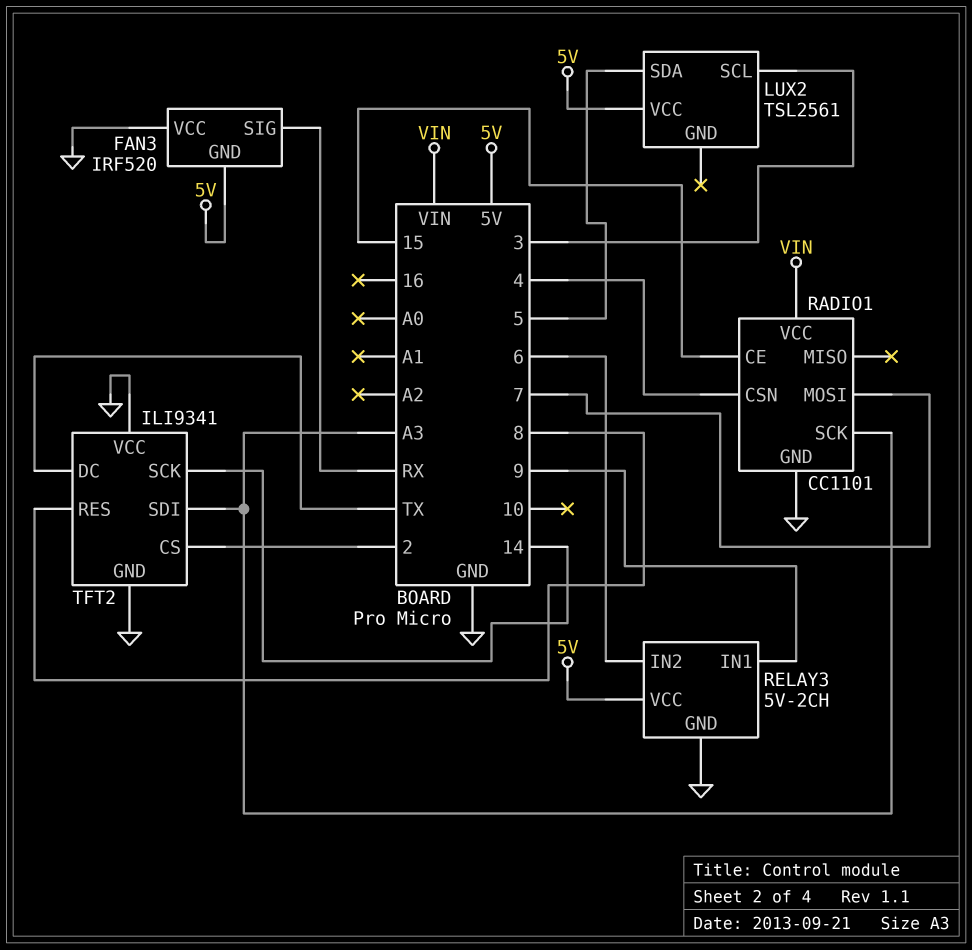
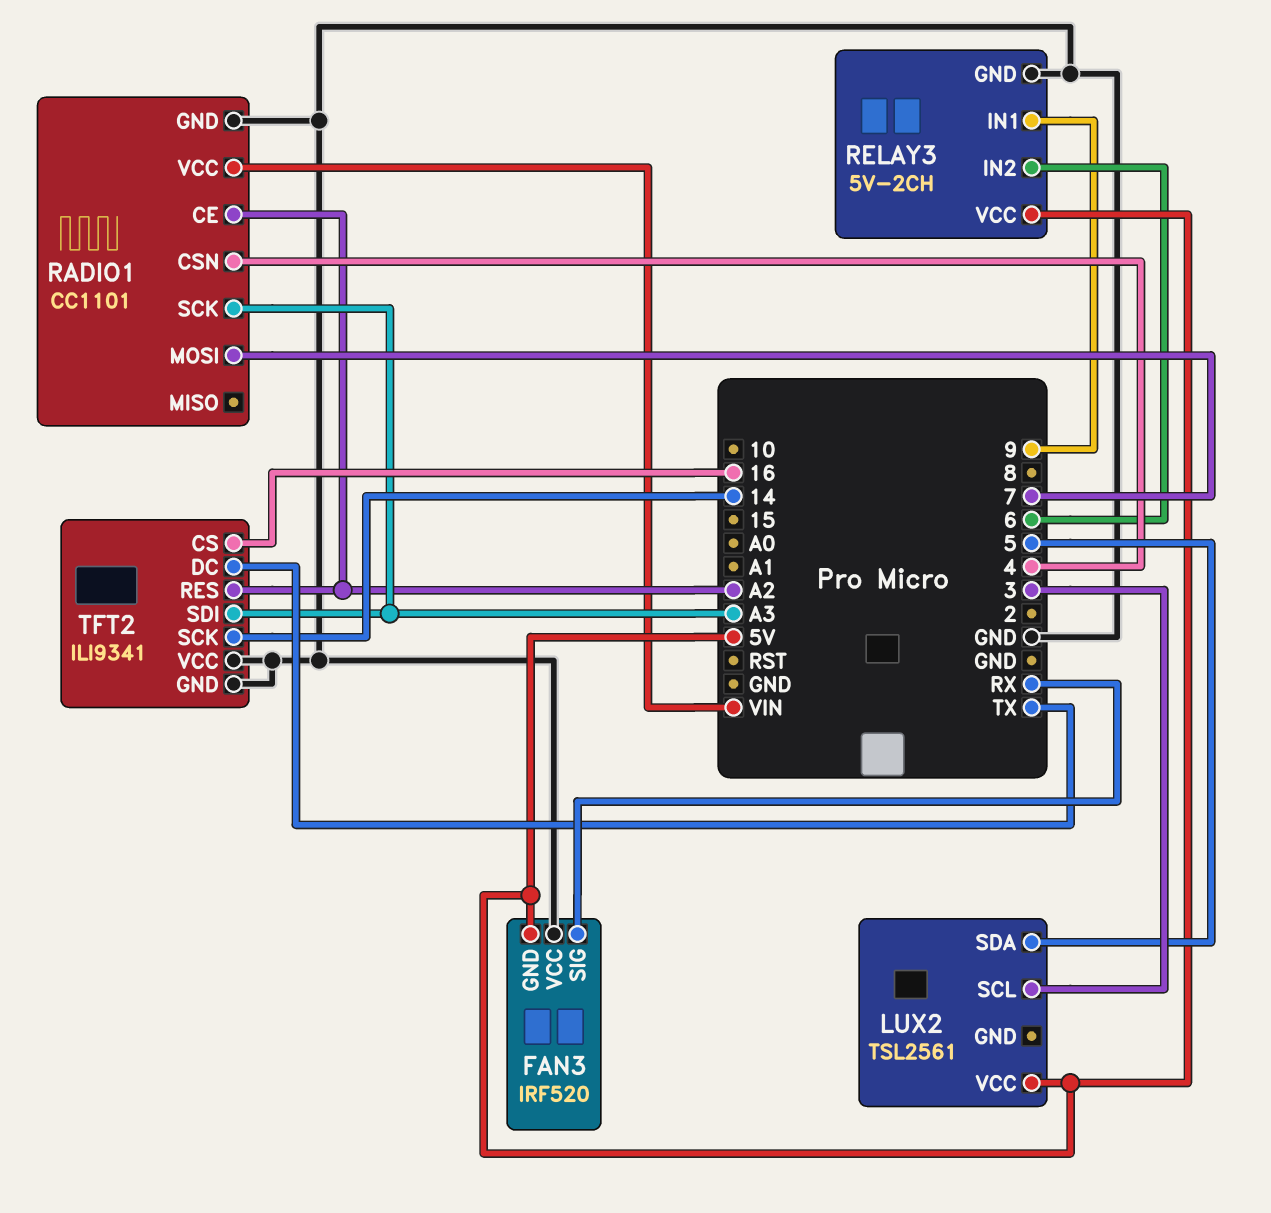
RADIO1 pin CE: 15 -> A2
TFT2 pin CS: 2 -> 16
TFT2 pin RES: 8 -> A2

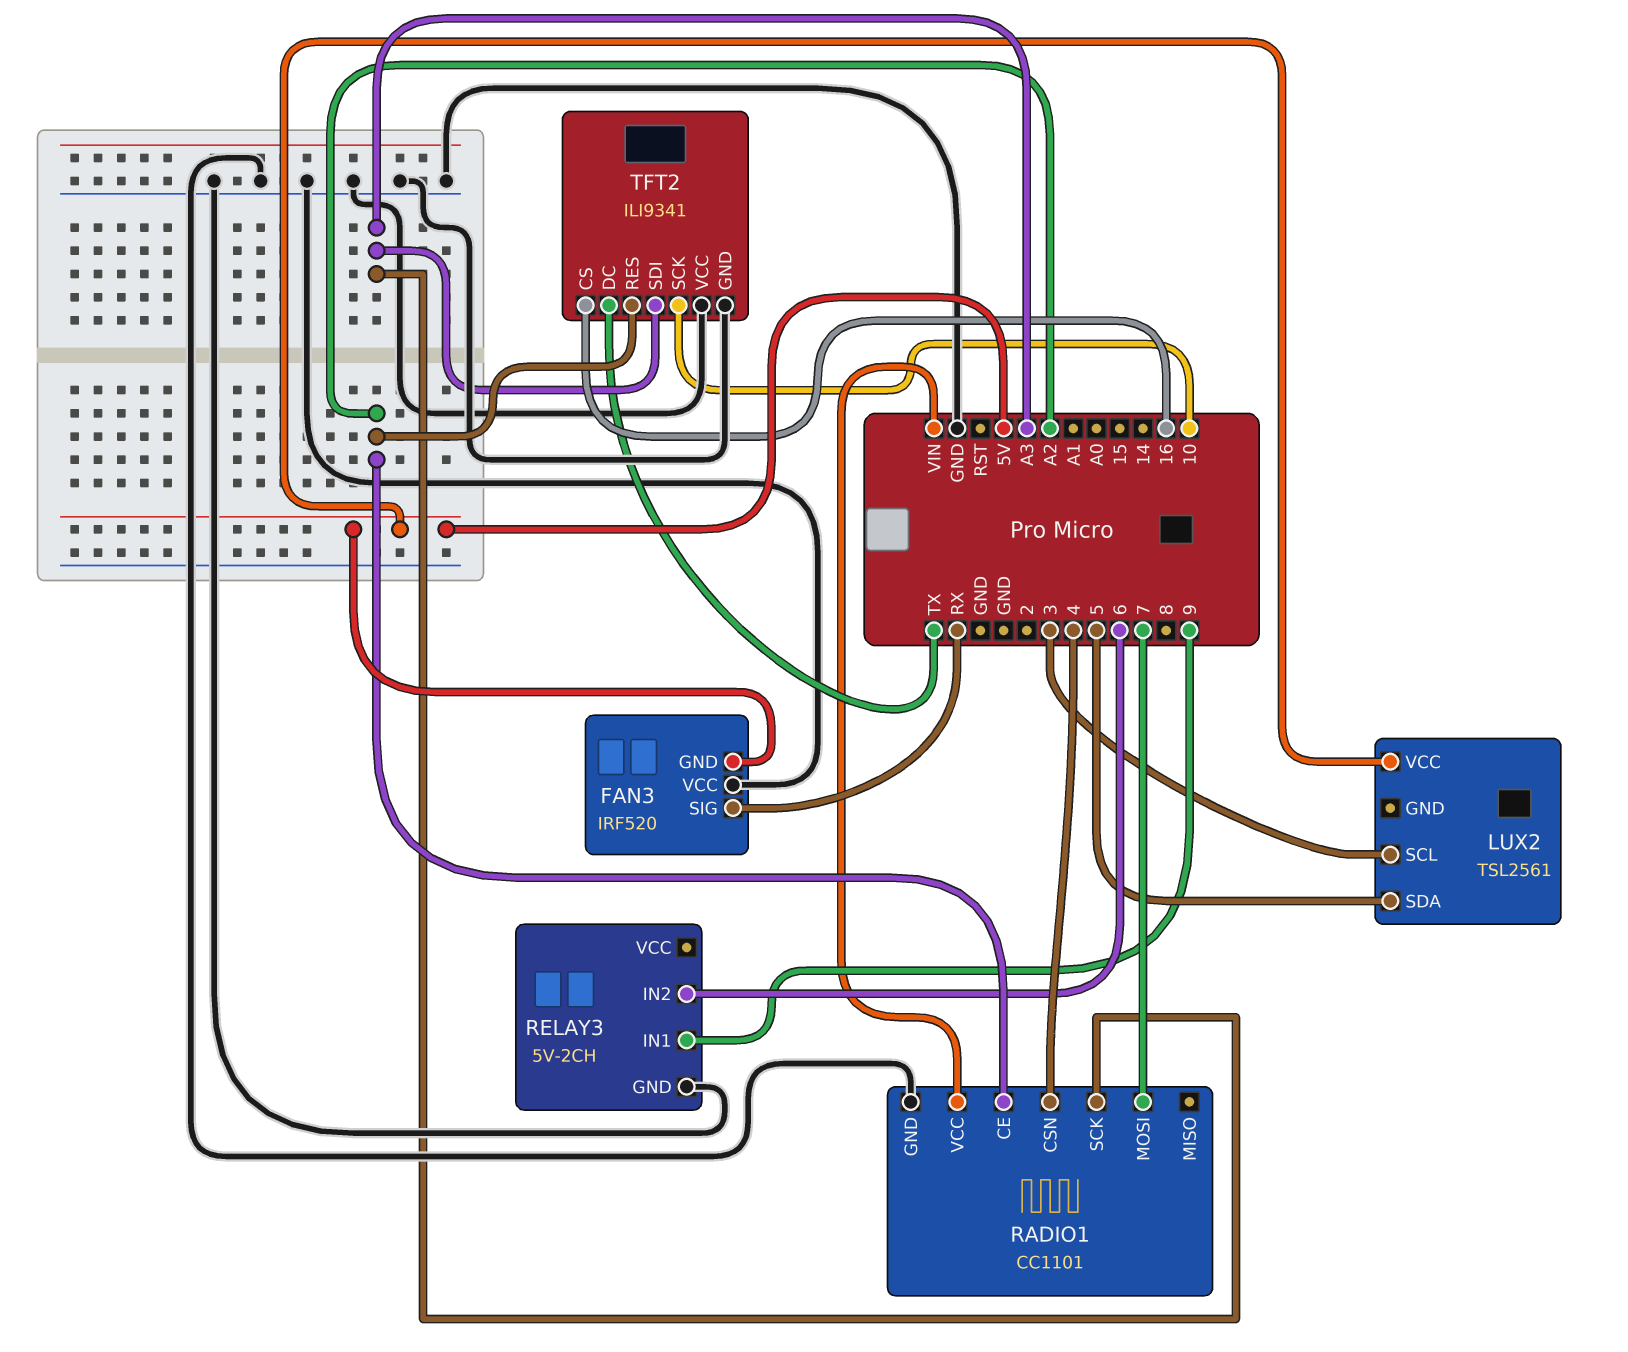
RELAY3 pin VCC: 5V -> none
TFT2 pin SCK: 14 -> 10

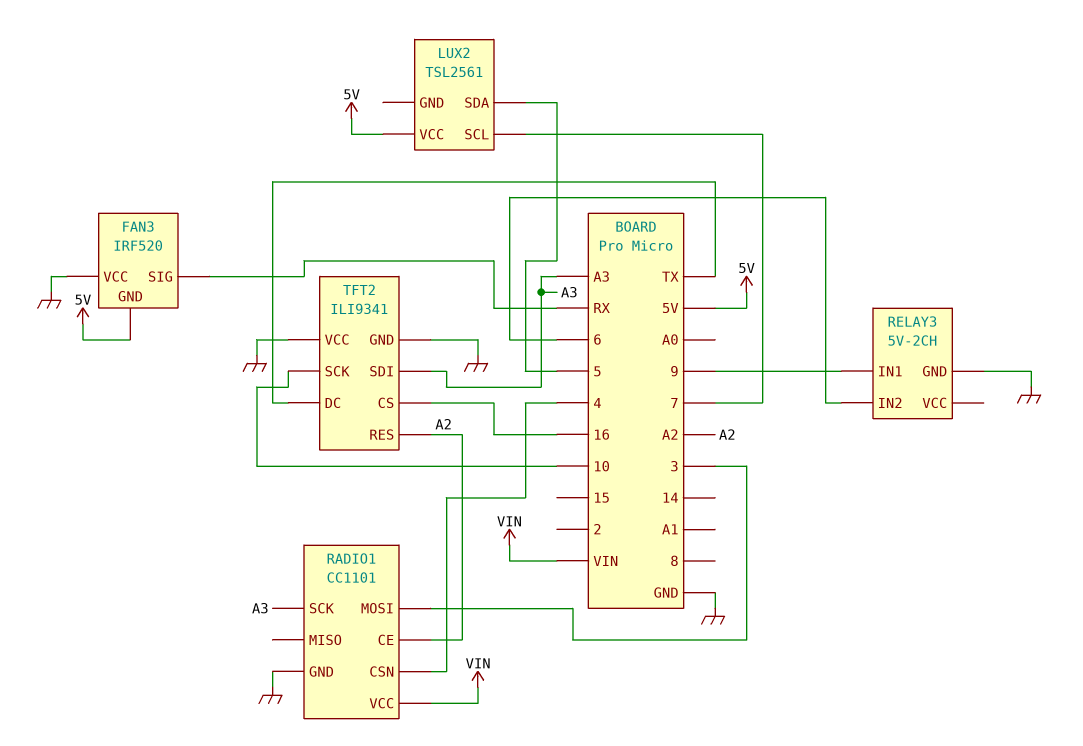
LUX2 pin SCL: 3 -> 7
RADIO1 pin MOSI: 7 -> 3

